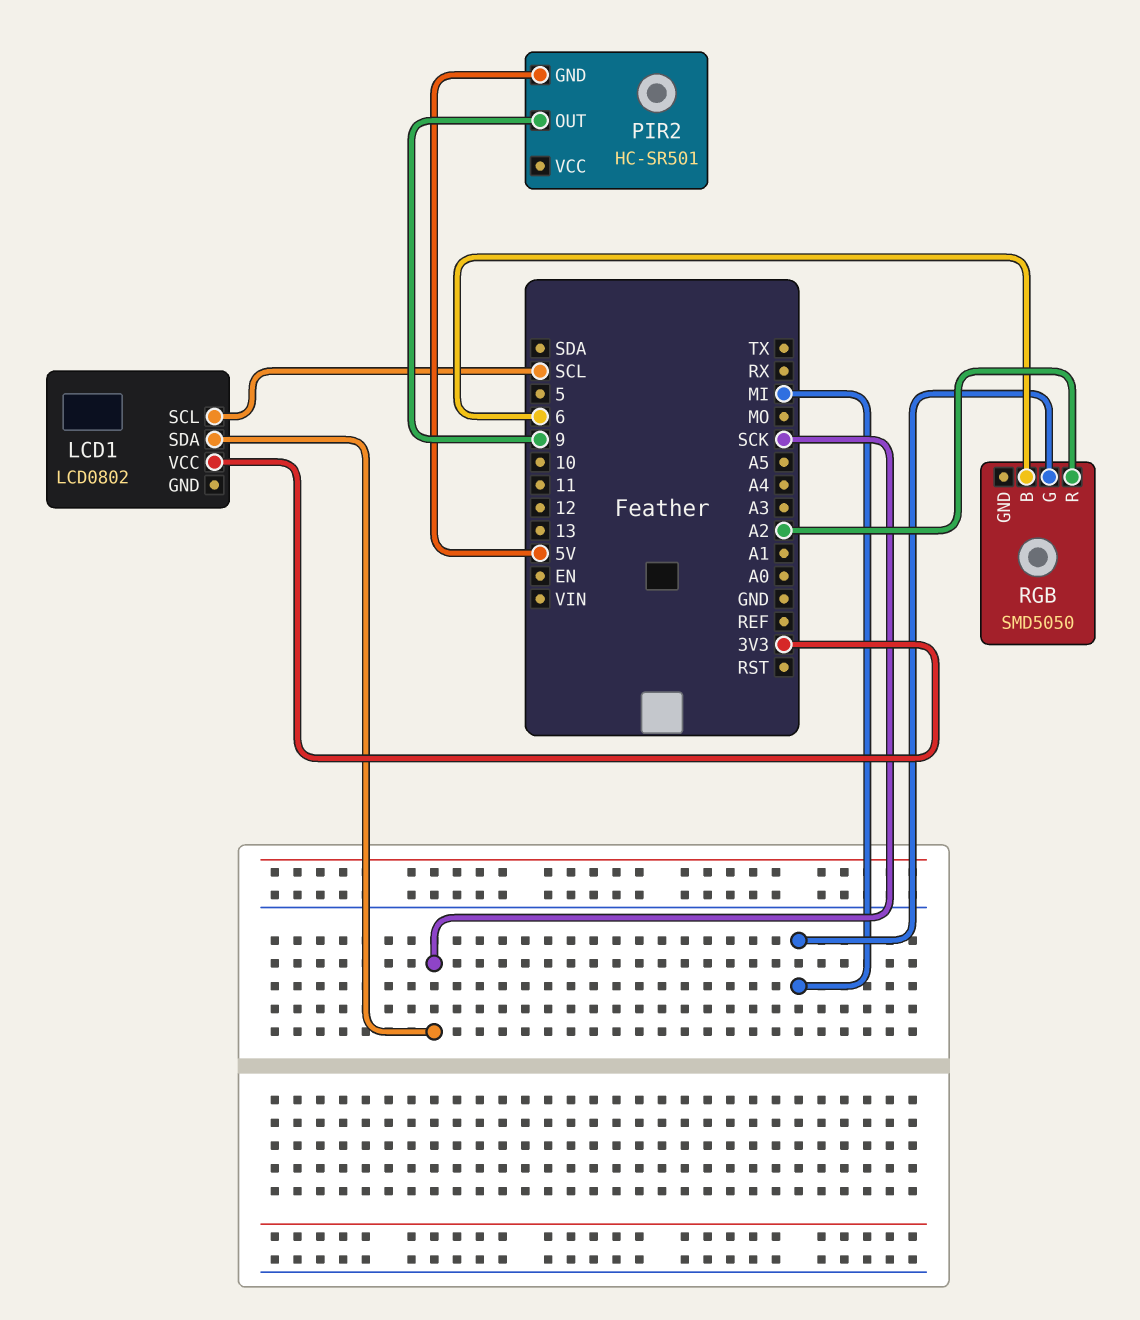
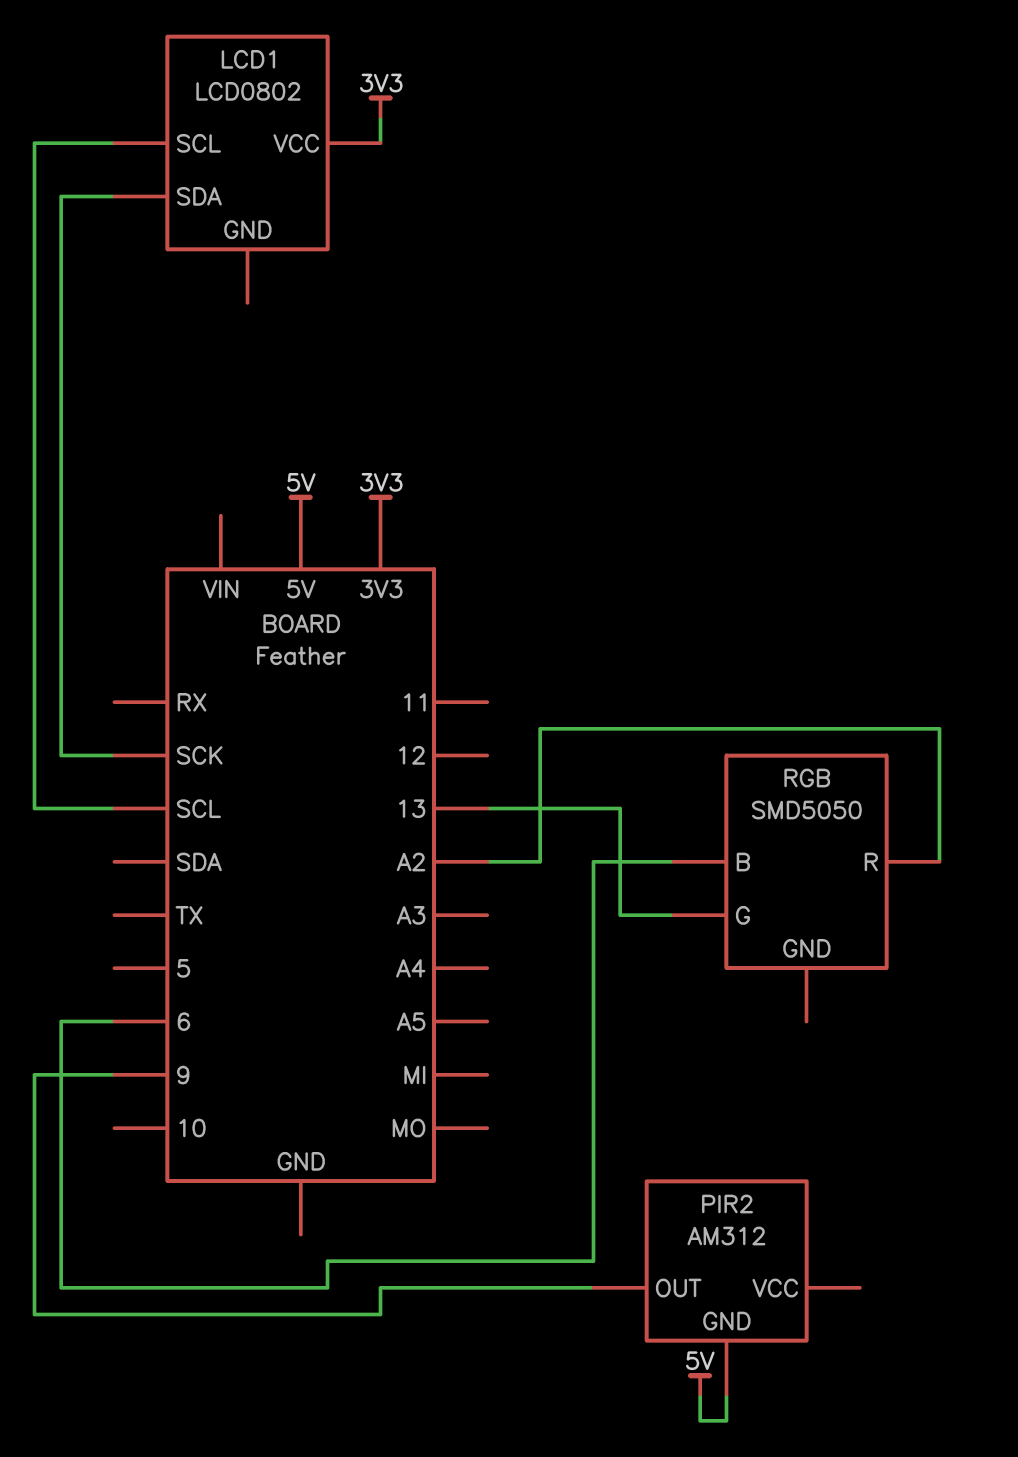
PIR2: HC-SR501 -> AM312
RGB pin G: MI -> 13

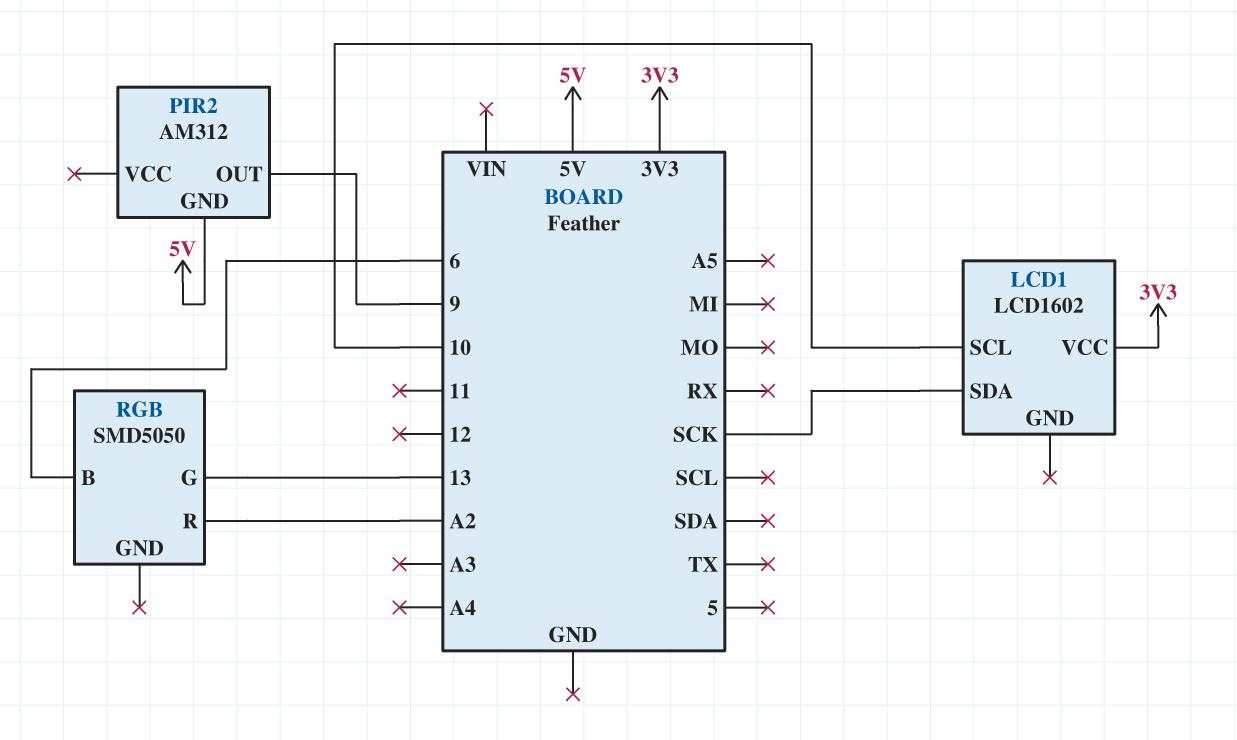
LCD1: LCD0802 -> LCD1602
LCD1 pin SCL: SCL -> 10

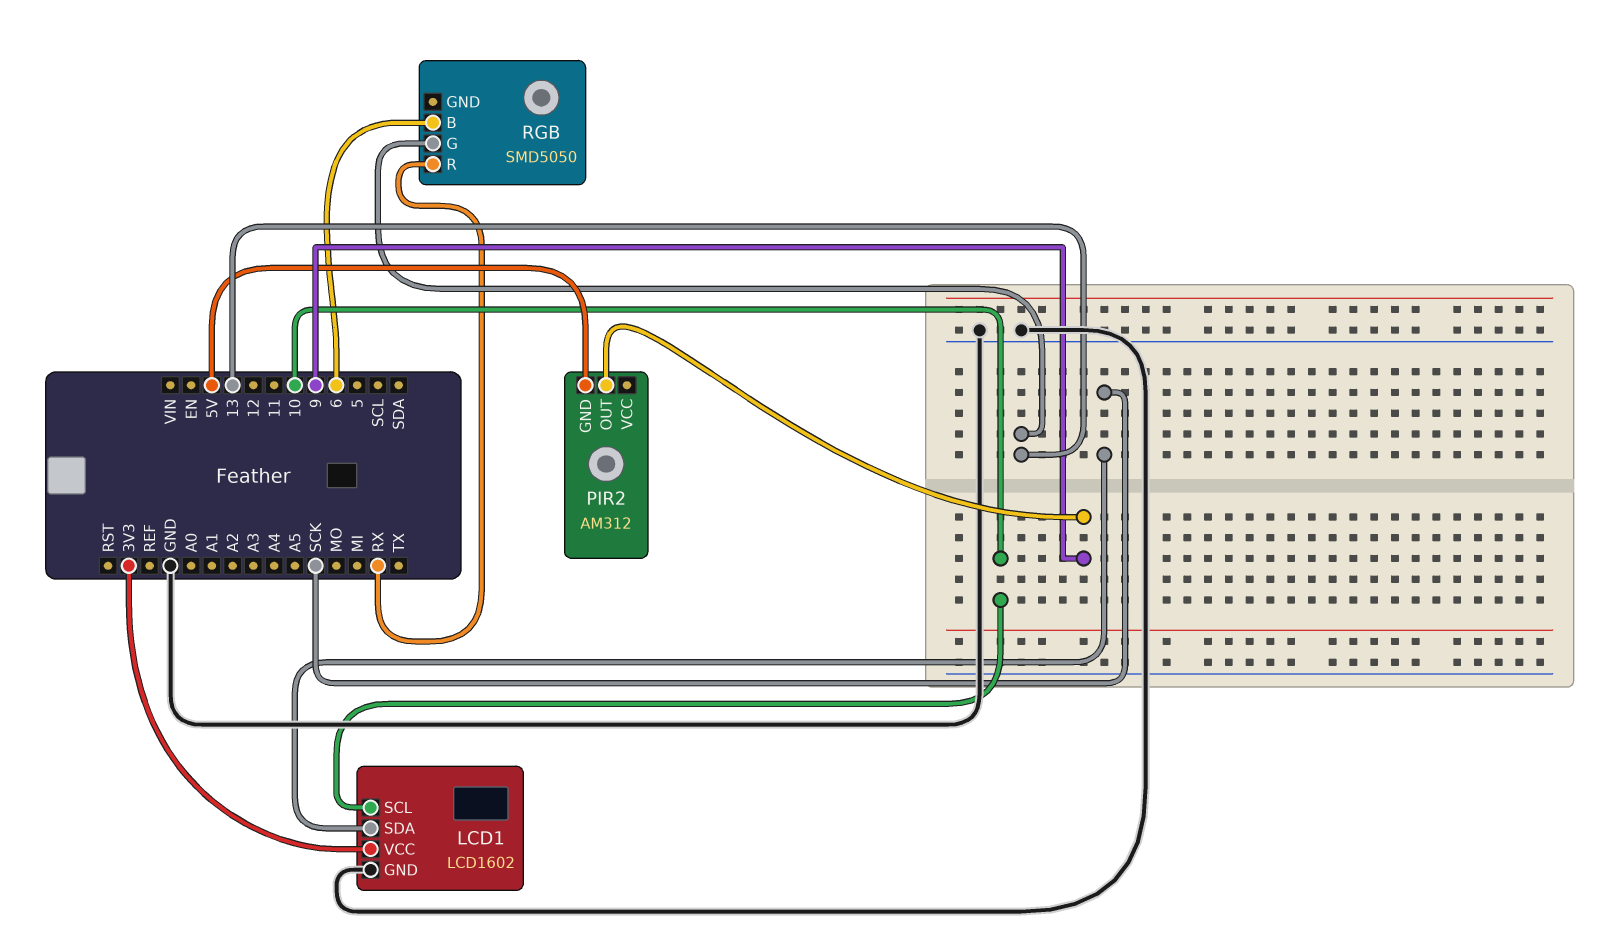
LCD1 pin GND: none -> GND
RGB pin R: A2 -> RX

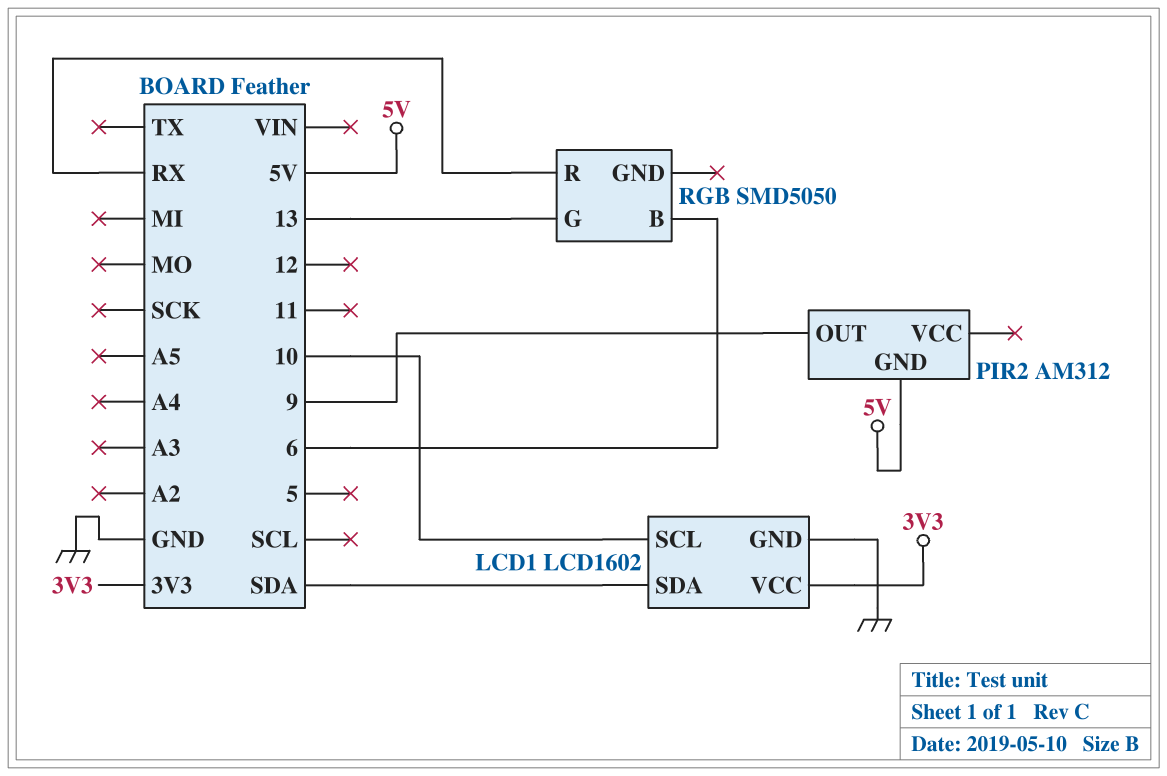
LCD1 pin SDA: SCK -> SDA

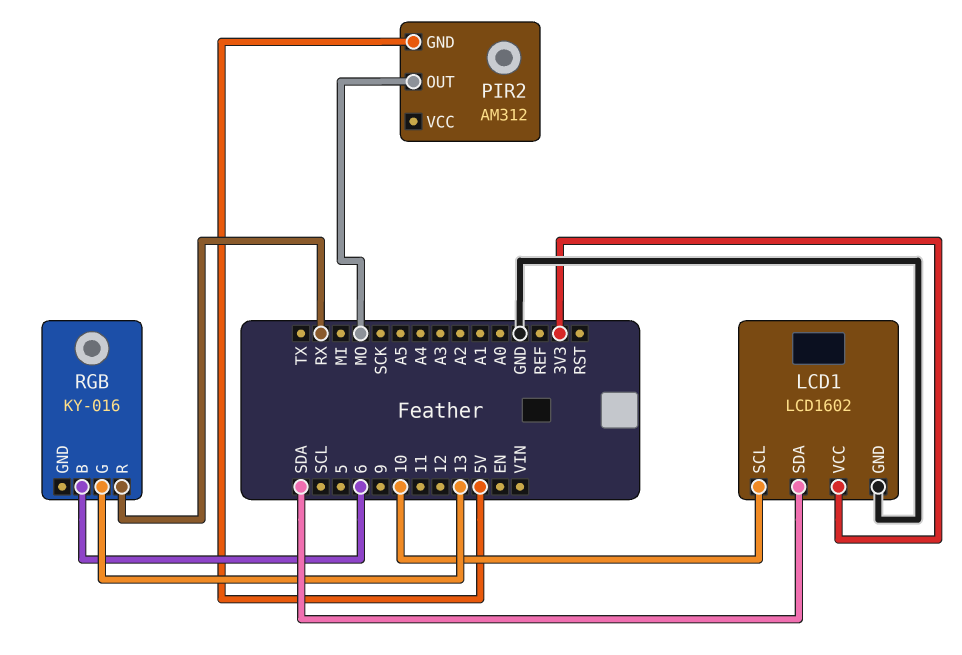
PIR2 pin OUT: 9 -> MO
RGB: SMD5050 -> KY-016

